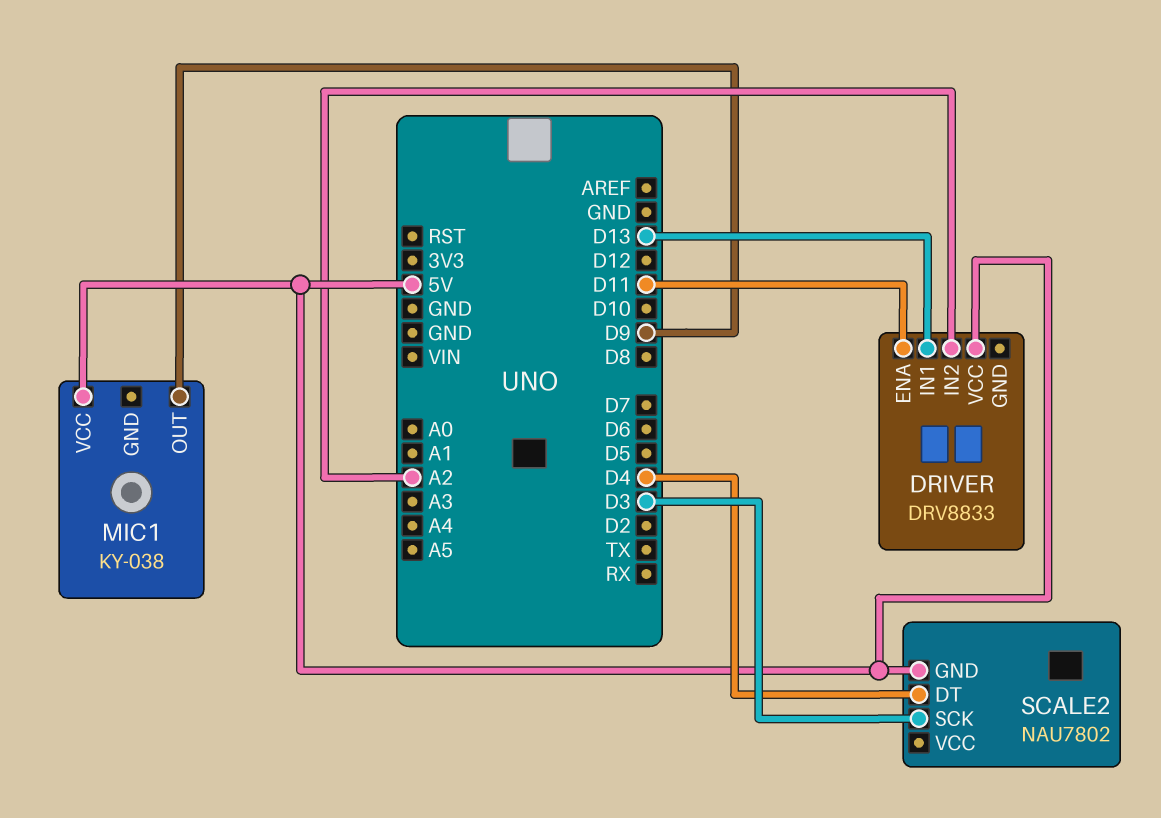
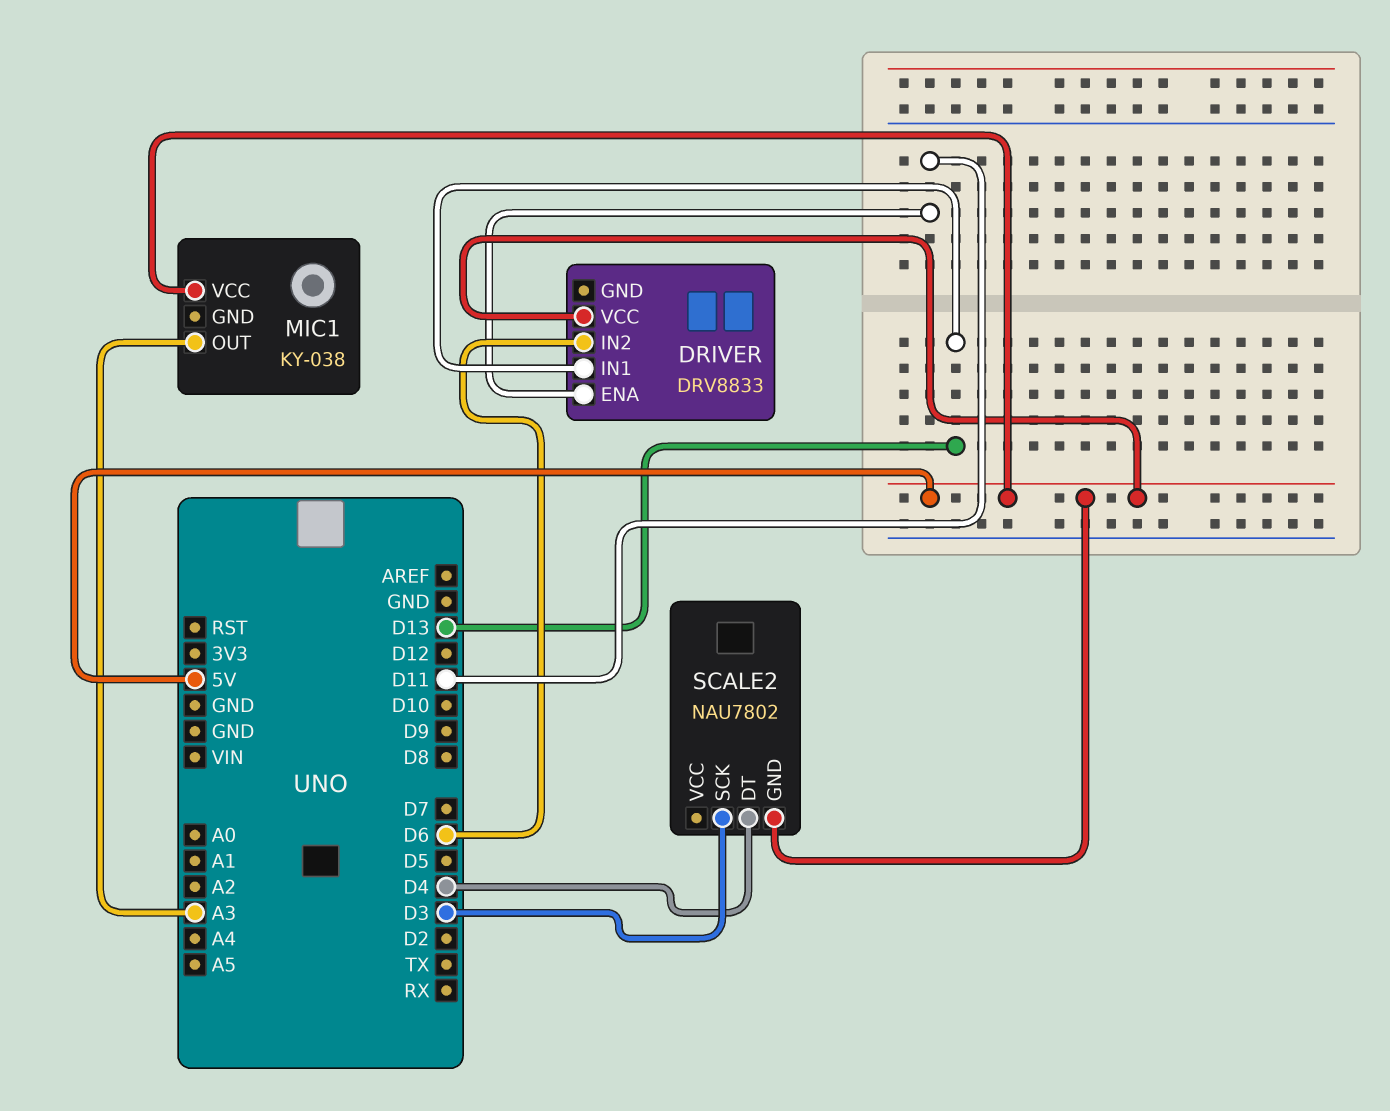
DRIVER pin IN2: A2 -> D6
MIC1 pin OUT: D9 -> A3

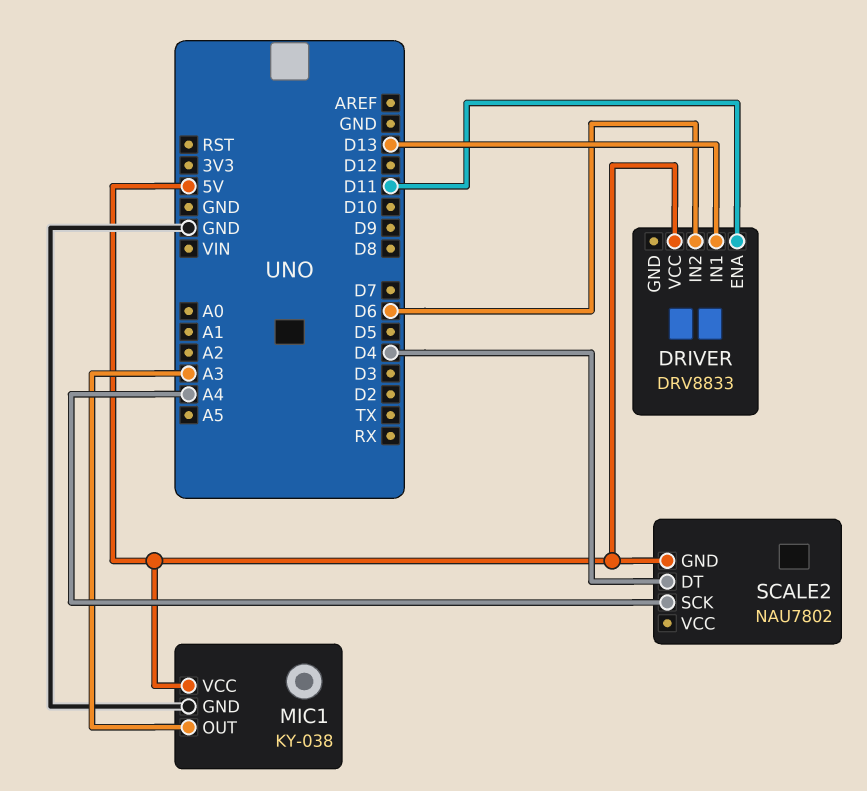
MIC1 pin GND: none -> GND
SCALE2 pin SCK: D3 -> A4

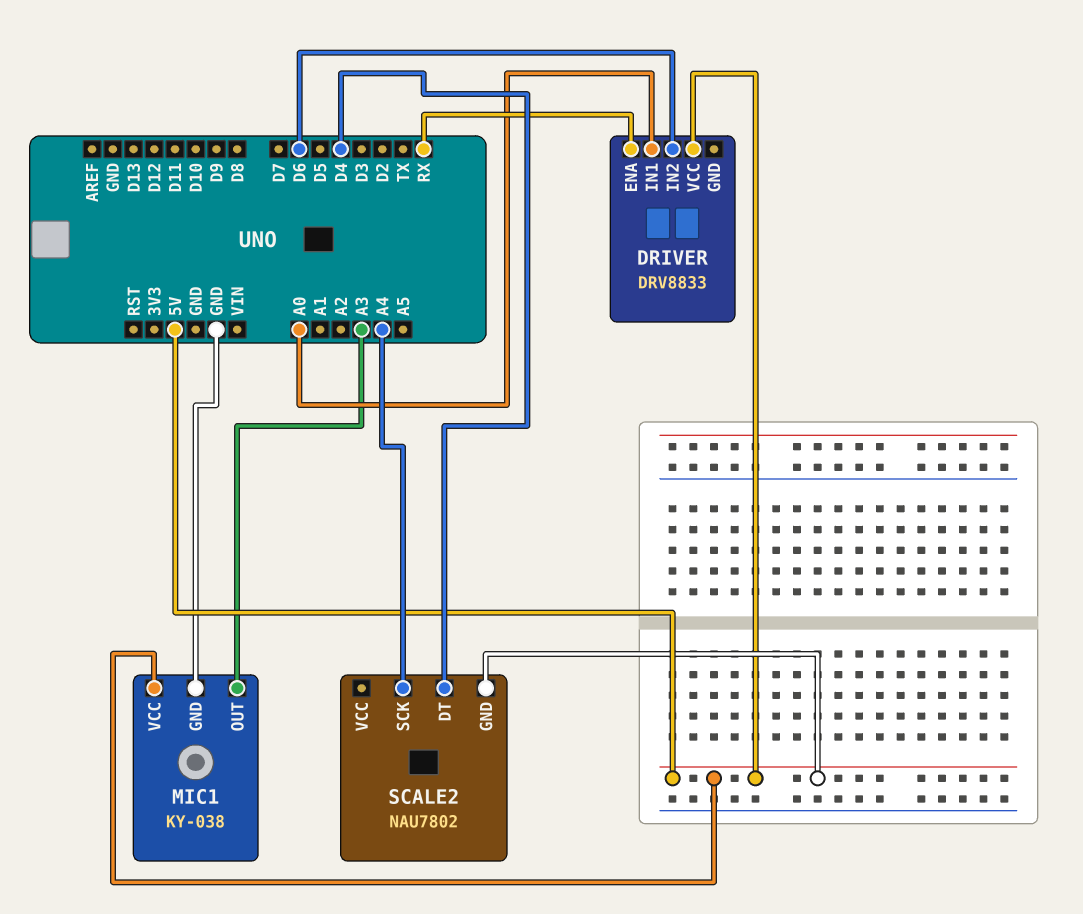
DRIVER pin ENA: D11 -> RX
DRIVER pin IN1: D13 -> A0

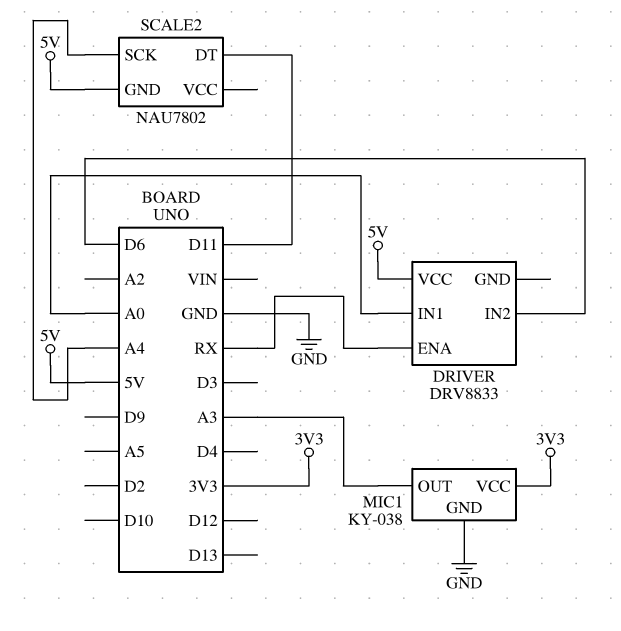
MIC1 pin VCC: 5V -> 3V3
SCALE2 pin DT: D4 -> D11

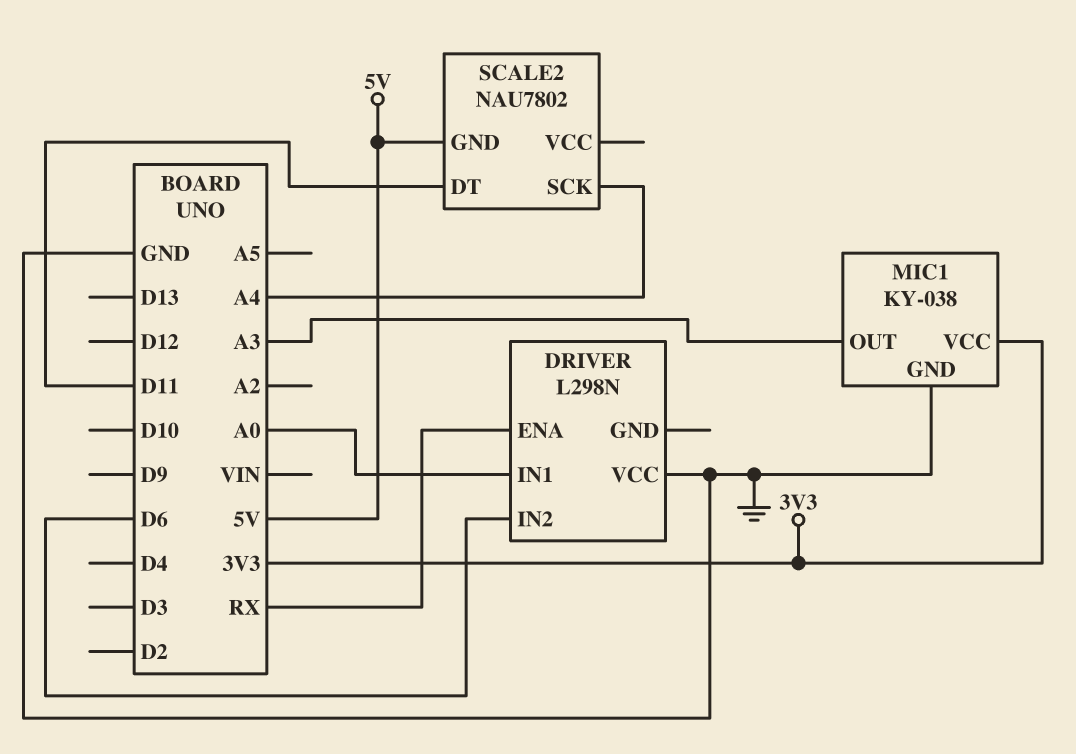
DRIVER: DRV8833 -> L298N
DRIVER pin VCC: 5V -> GND

